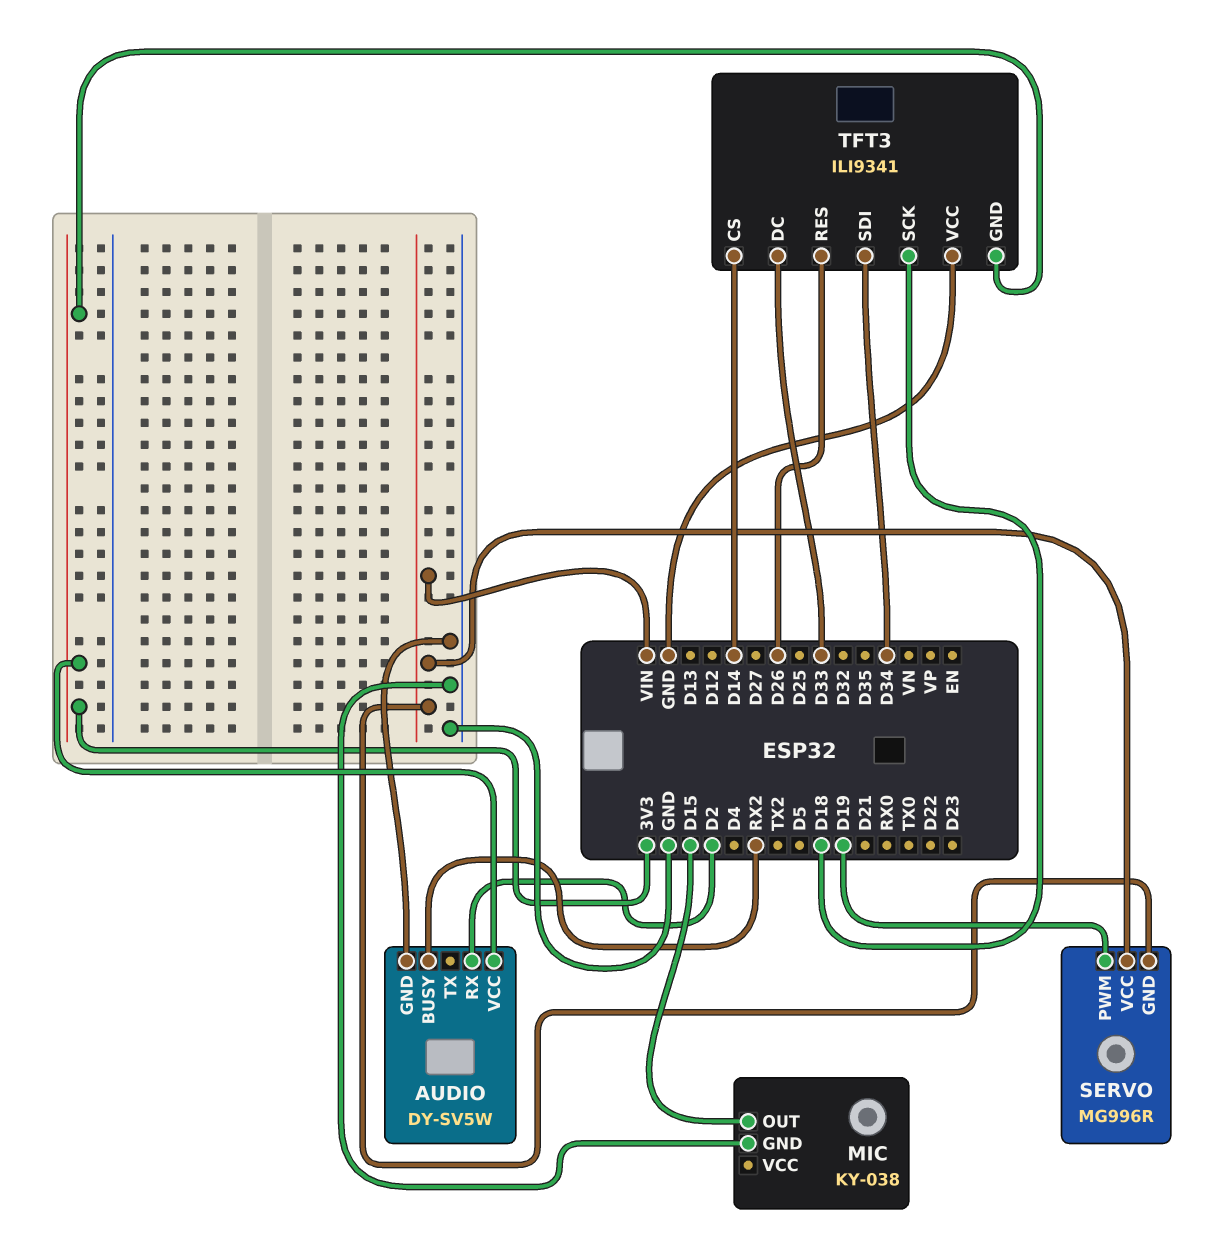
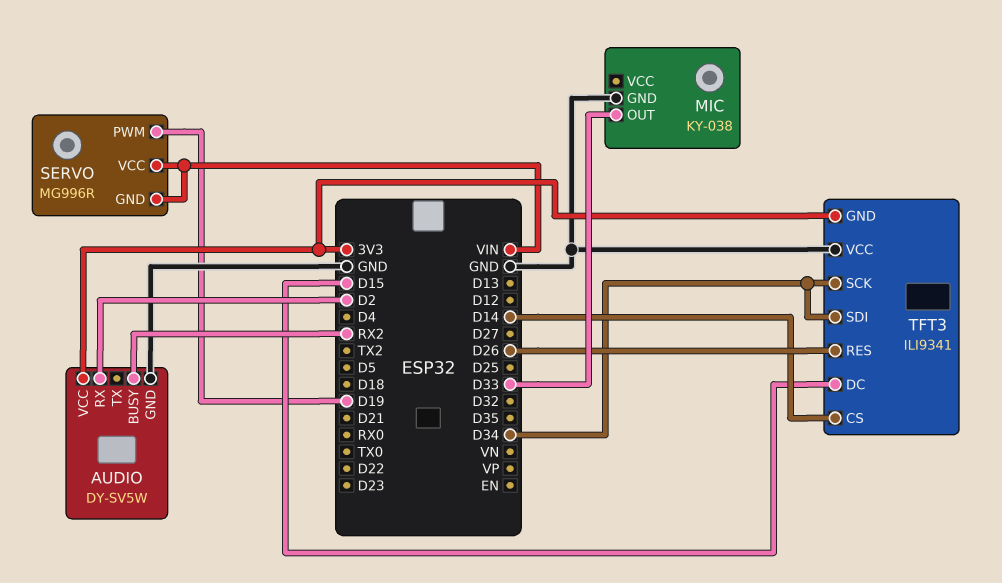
MIC pin OUT: D15 -> D33
TFT3 pin DC: D33 -> D15
TFT3 pin SCK: D18 -> D34

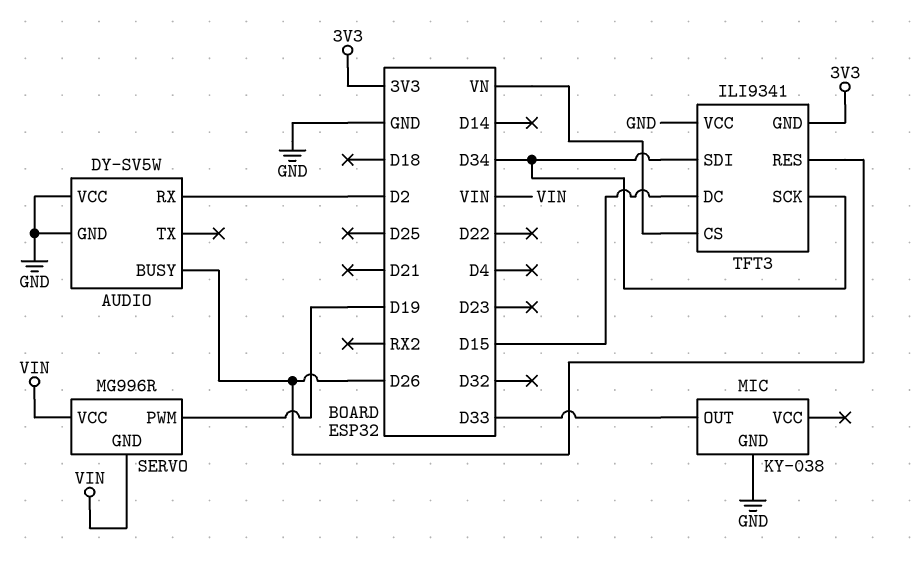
AUDIO pin BUSY: RX2 -> D26
AUDIO pin VCC: 3V3 -> GND
TFT3 pin CS: D14 -> VN

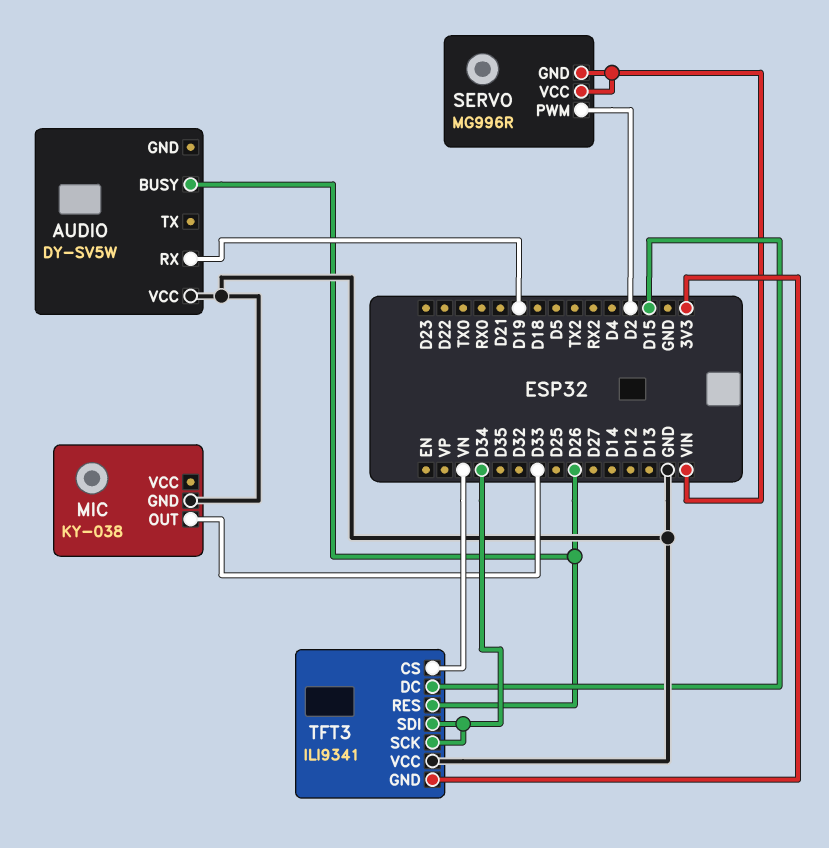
AUDIO pin GND: GND -> none
AUDIO pin RX: D2 -> D19
SERVO pin PWM: D19 -> D2

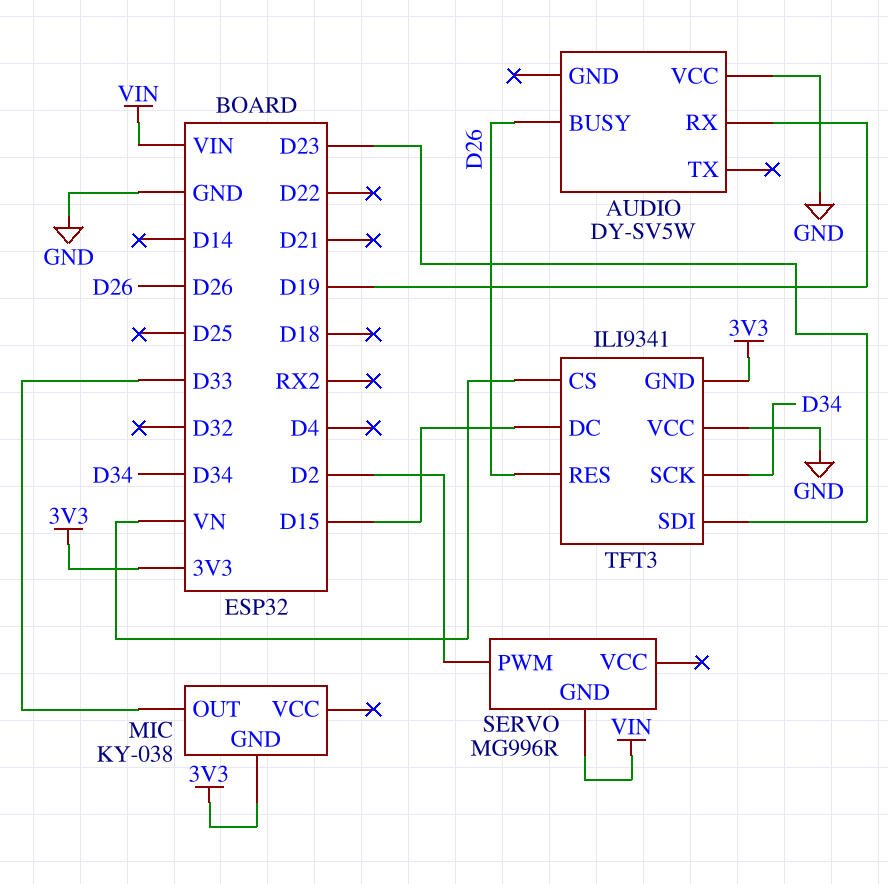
MIC pin GND: GND -> 3V3
SERVO pin VCC: VIN -> none
TFT3 pin SDI: D34 -> D23

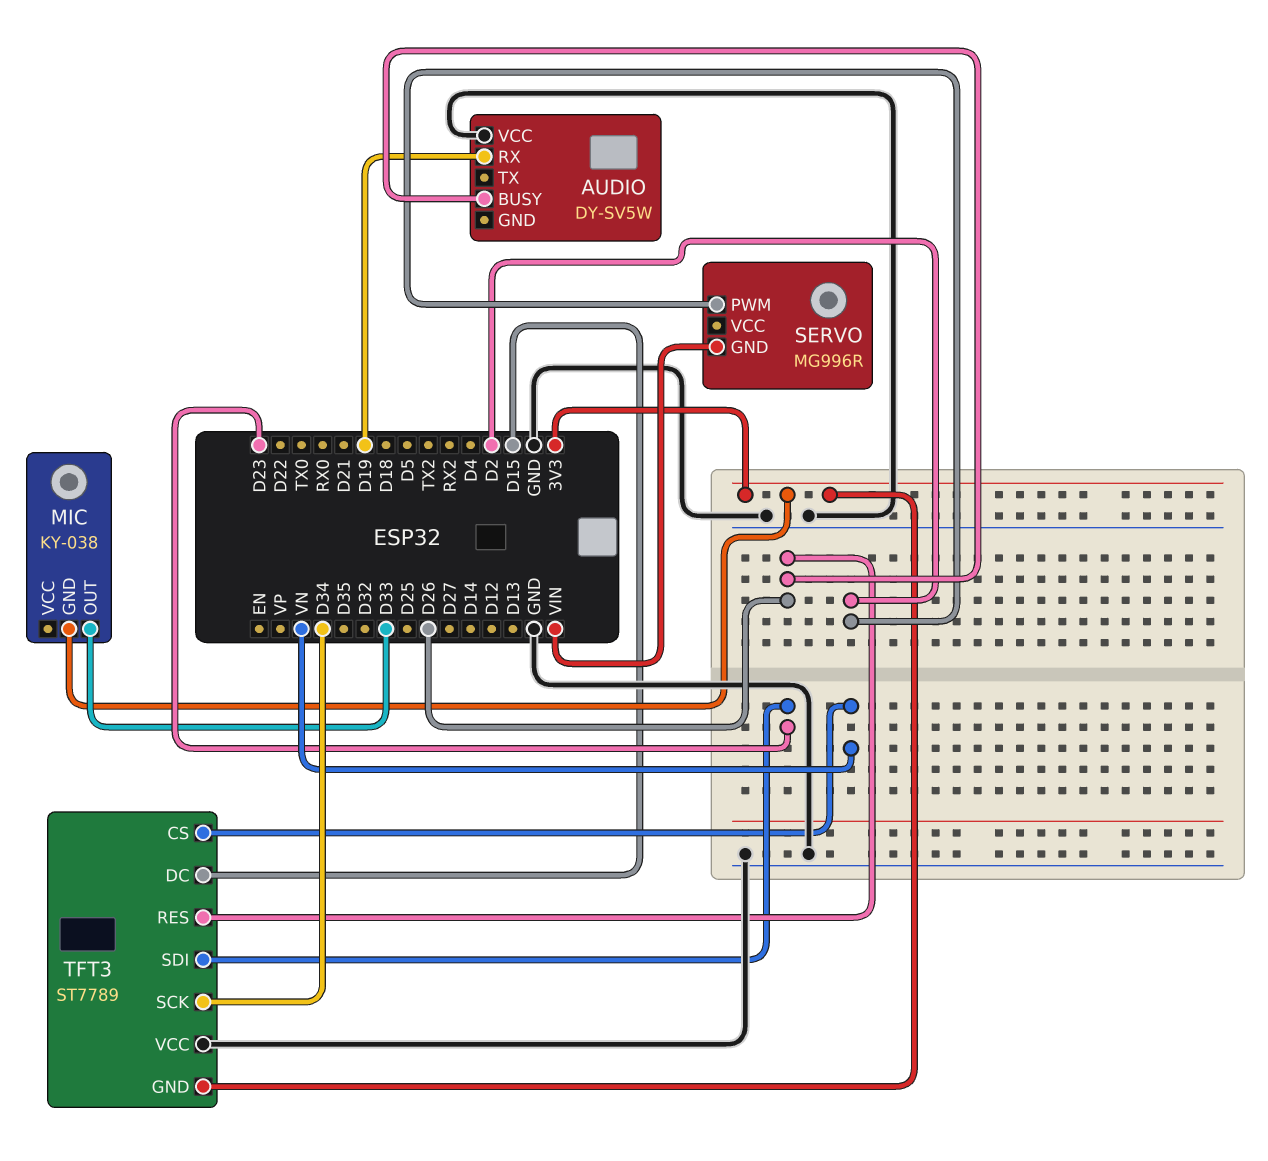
TFT3: ILI9341 -> ST7789

